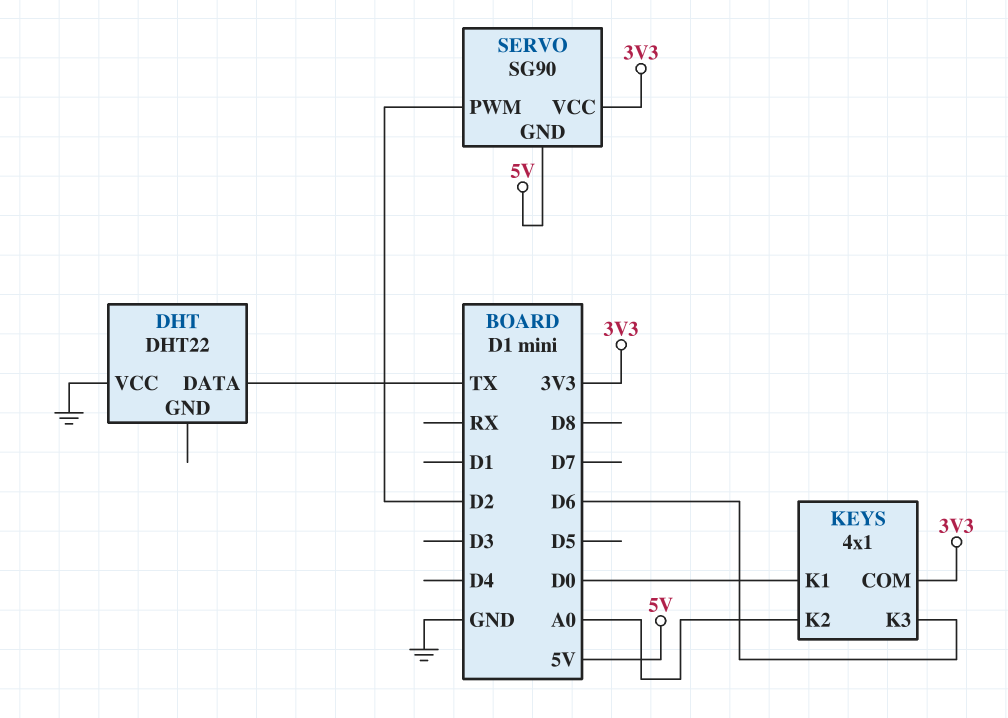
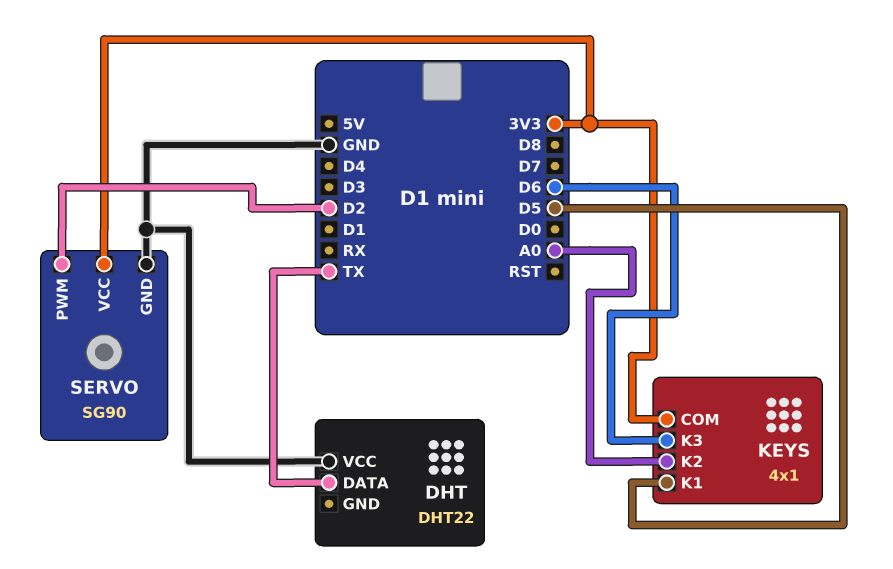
KEYS pin K1: D0 -> D5
SERVO pin GND: 5V -> GND

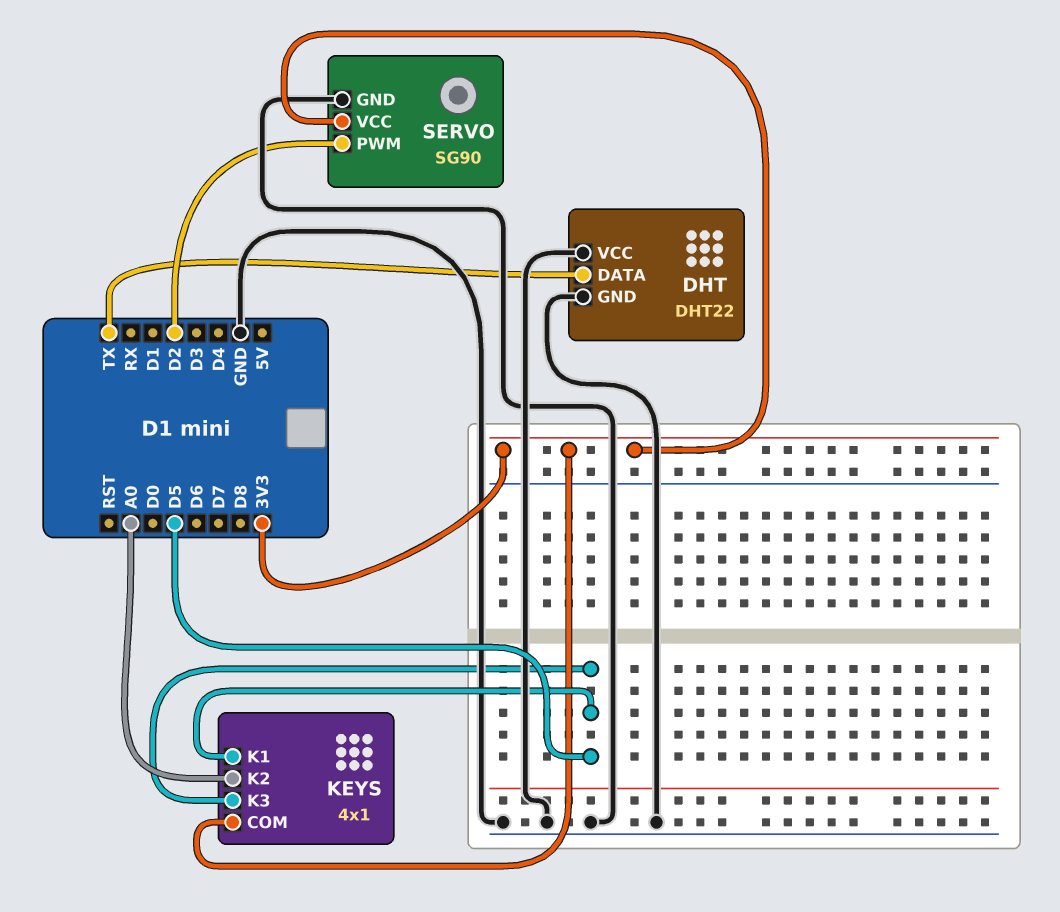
DHT pin GND: none -> GND
KEYS pin K3: D6 -> D5

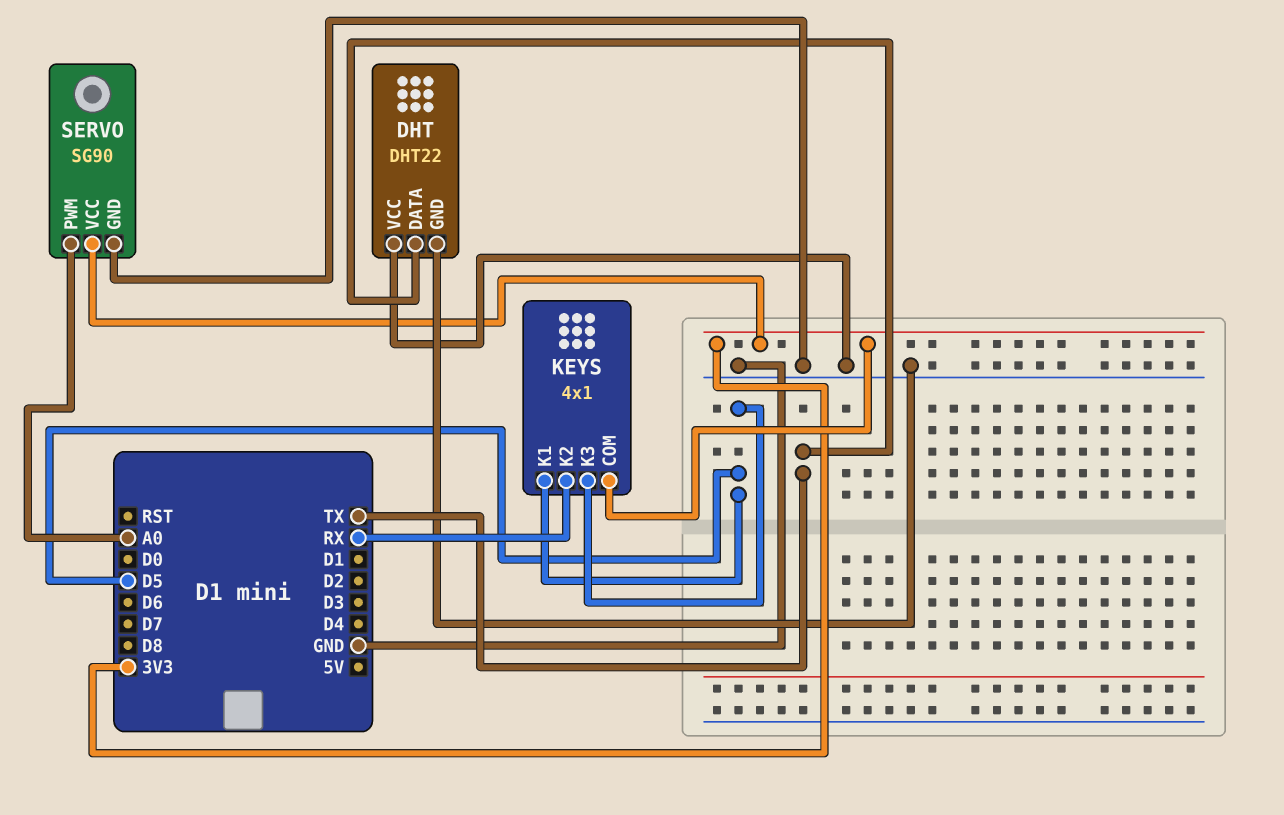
KEYS pin K2: A0 -> RX
SERVO pin PWM: D2 -> A0

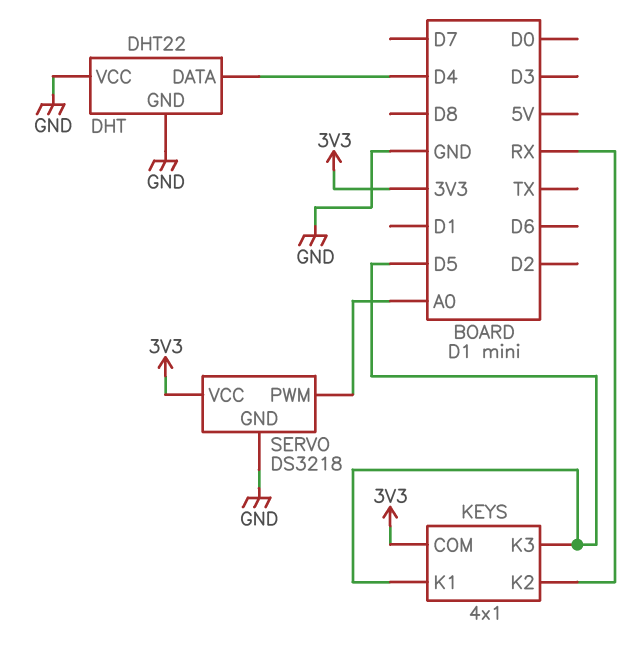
DHT pin DATA: TX -> D4
SERVO: SG90 -> DS3218

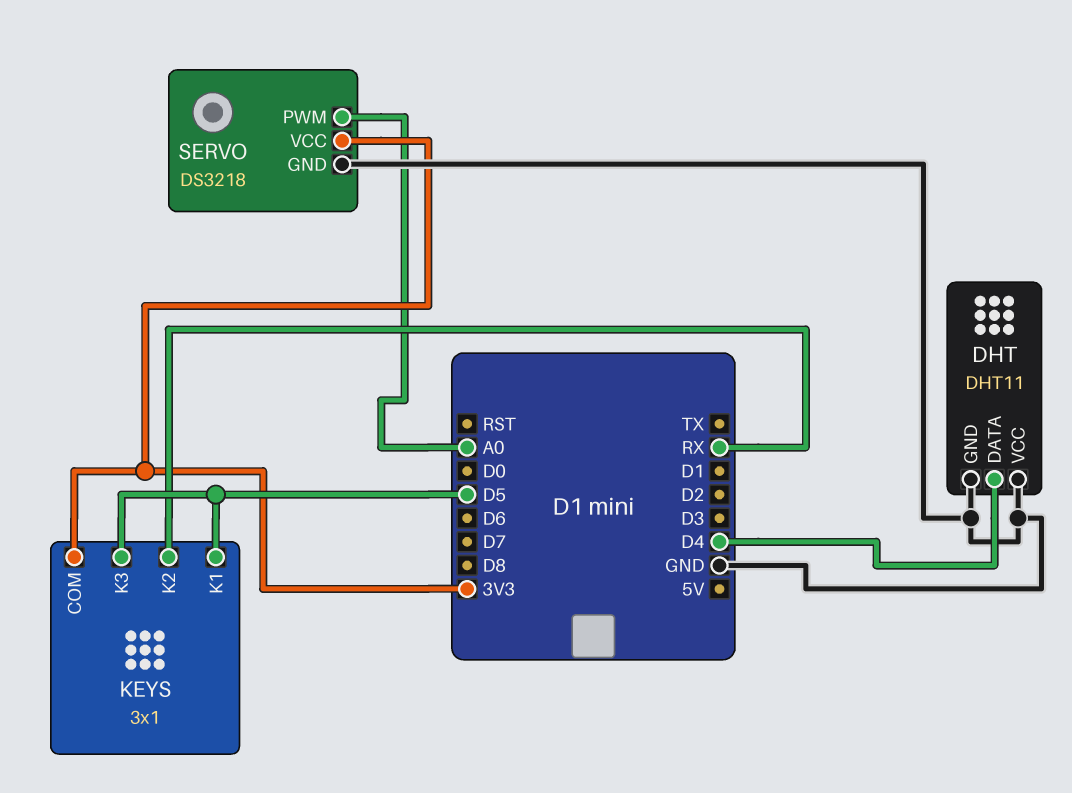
DHT: DHT22 -> DHT11
KEYS: 4x1 -> 3x1

